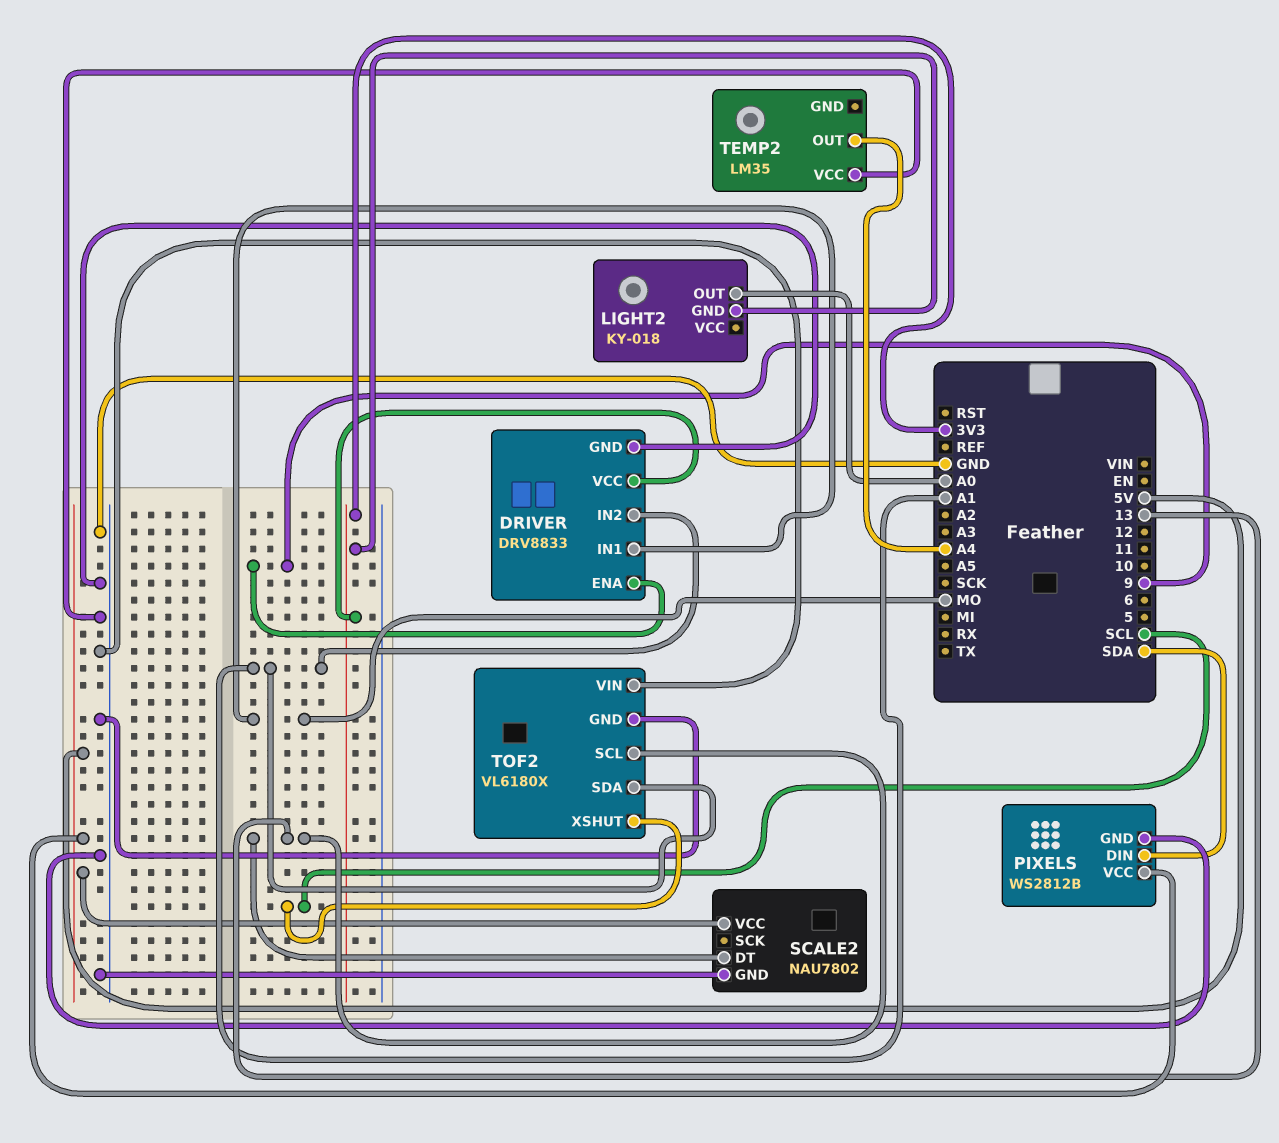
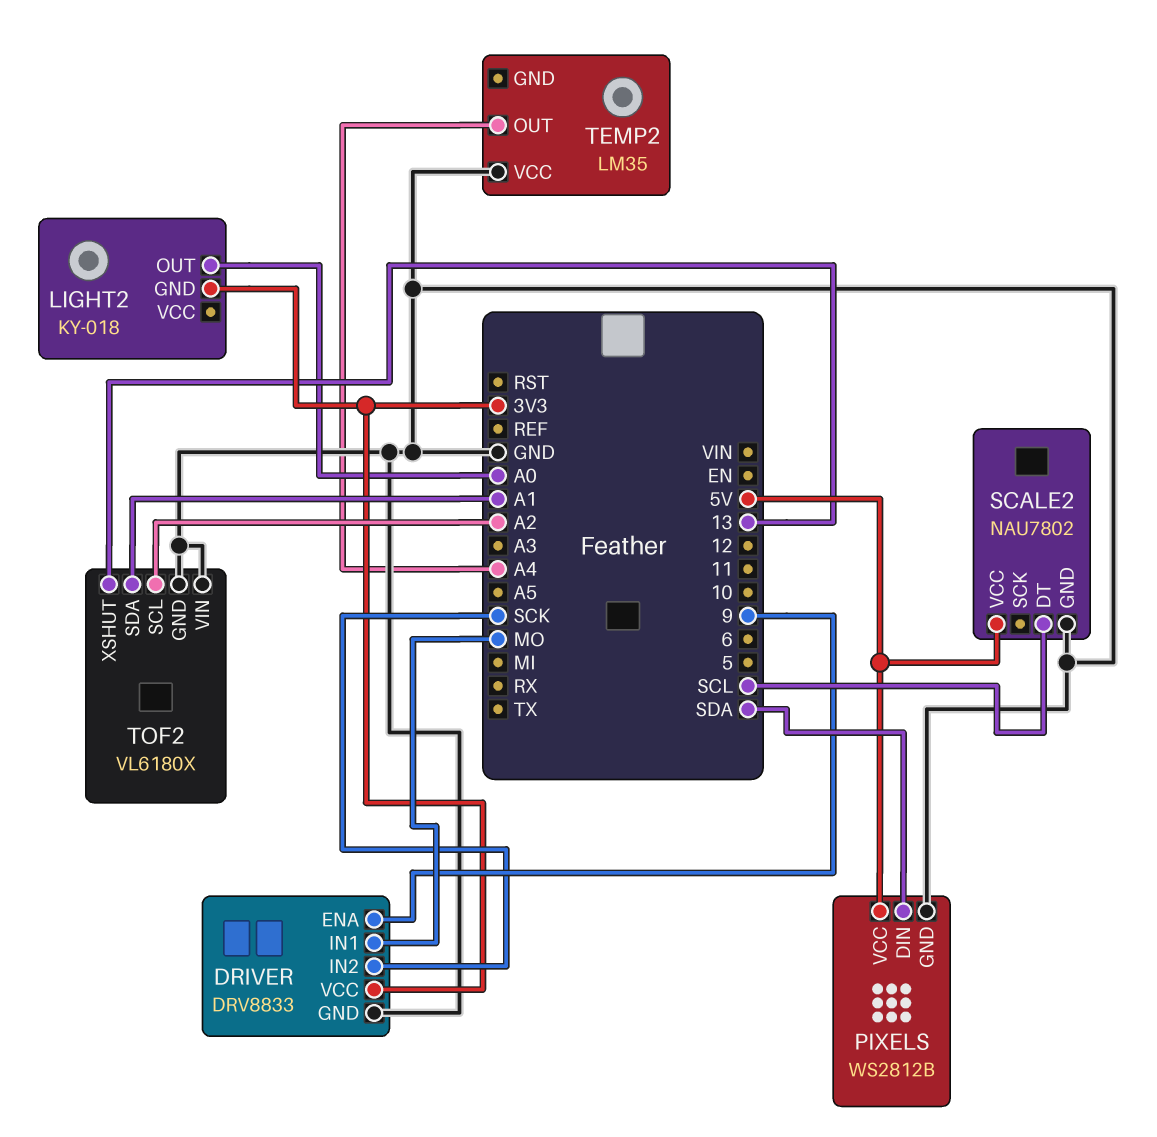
DRIVER pin IN2: A1 -> SCK
SCALE2 pin DT: 13 -> SCL
TOF2 pin SCL: 13 -> A2
TOF2 pin XSHUT: SCL -> 13

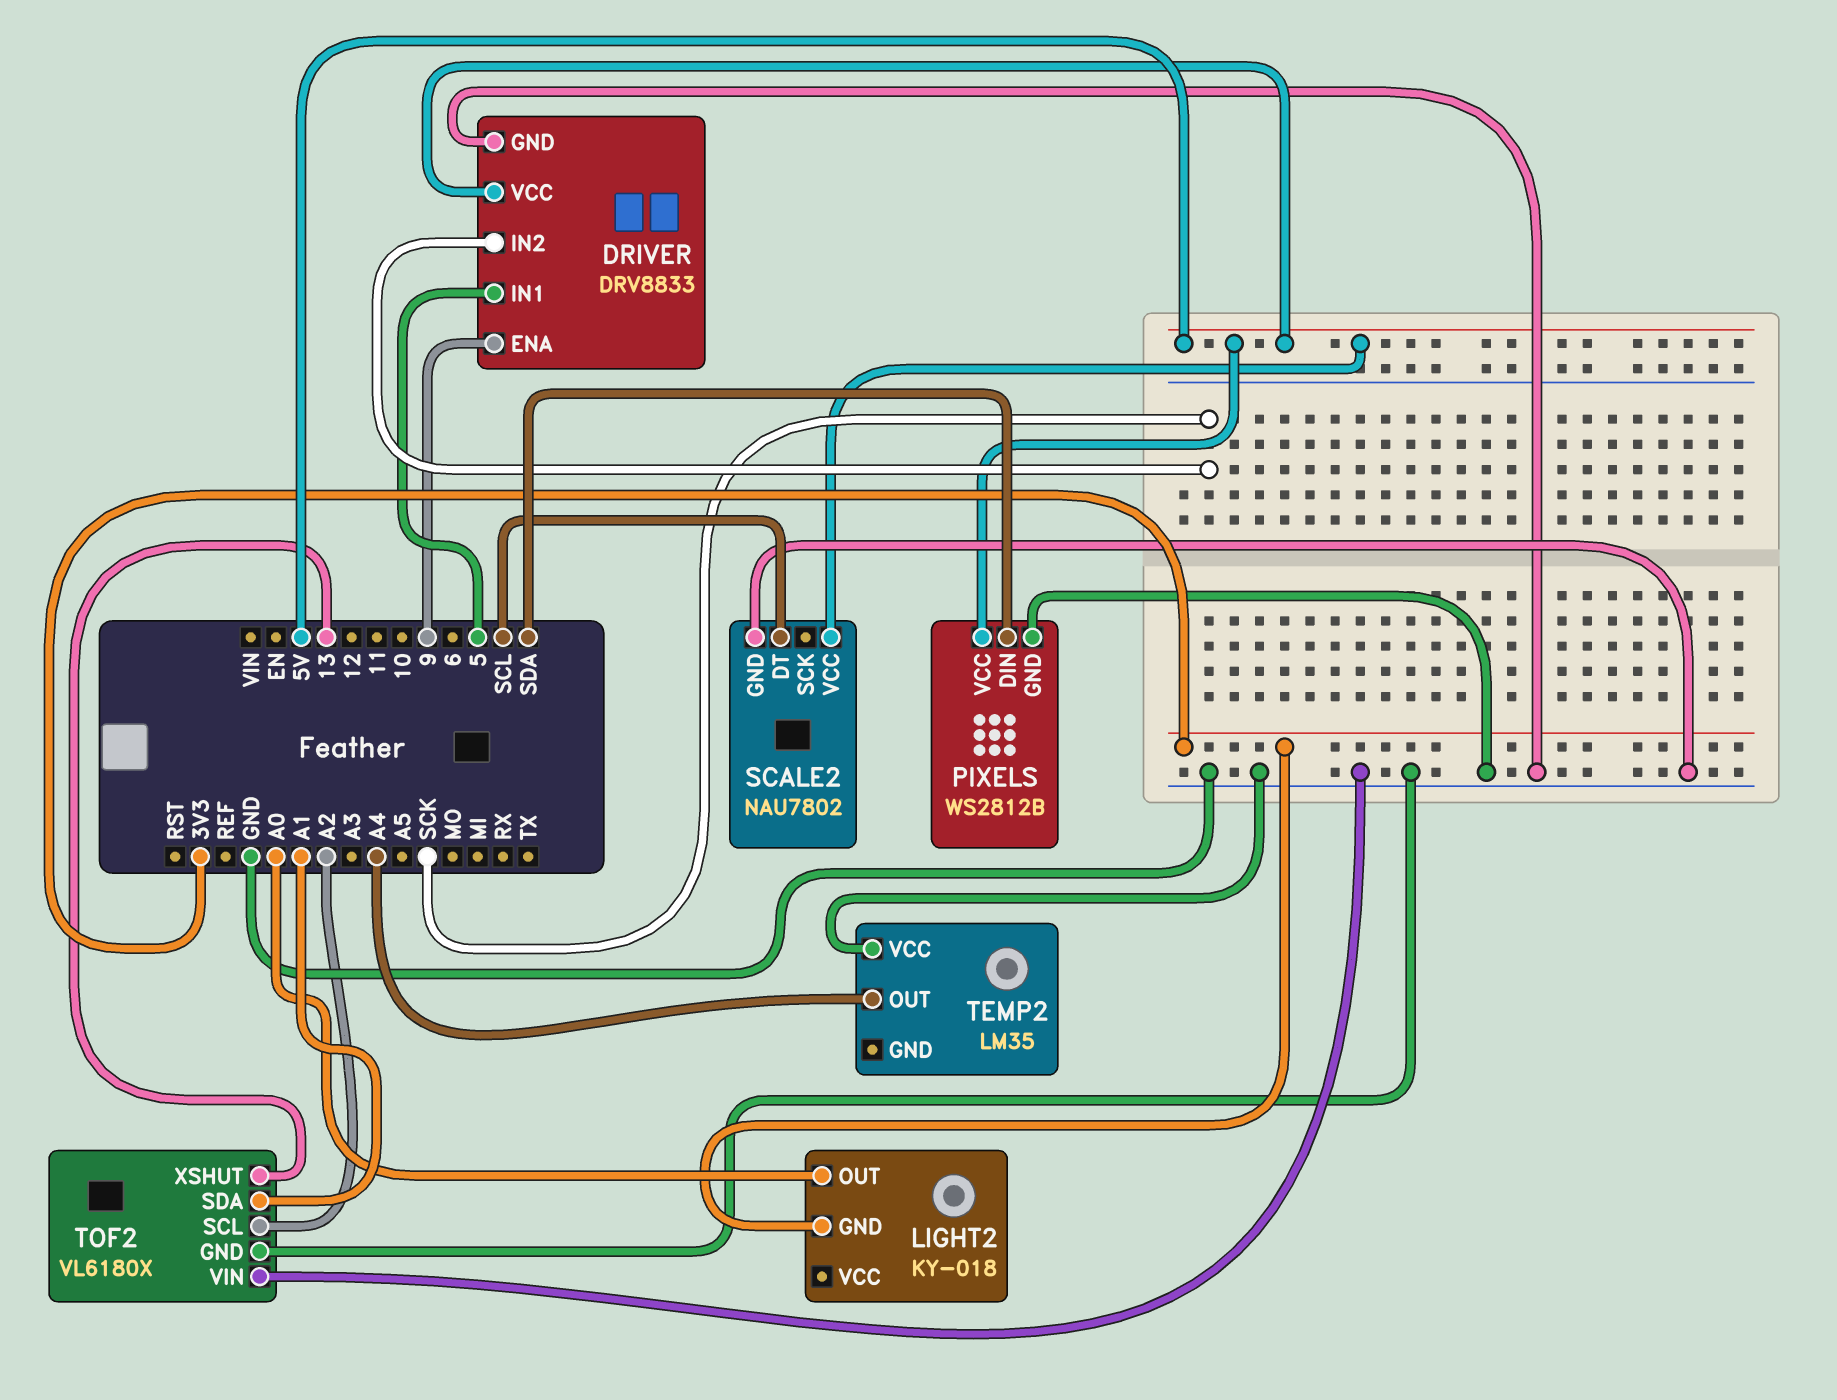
DRIVER pin IN1: MO -> 5
DRIVER pin VCC: 3V3 -> 5V

